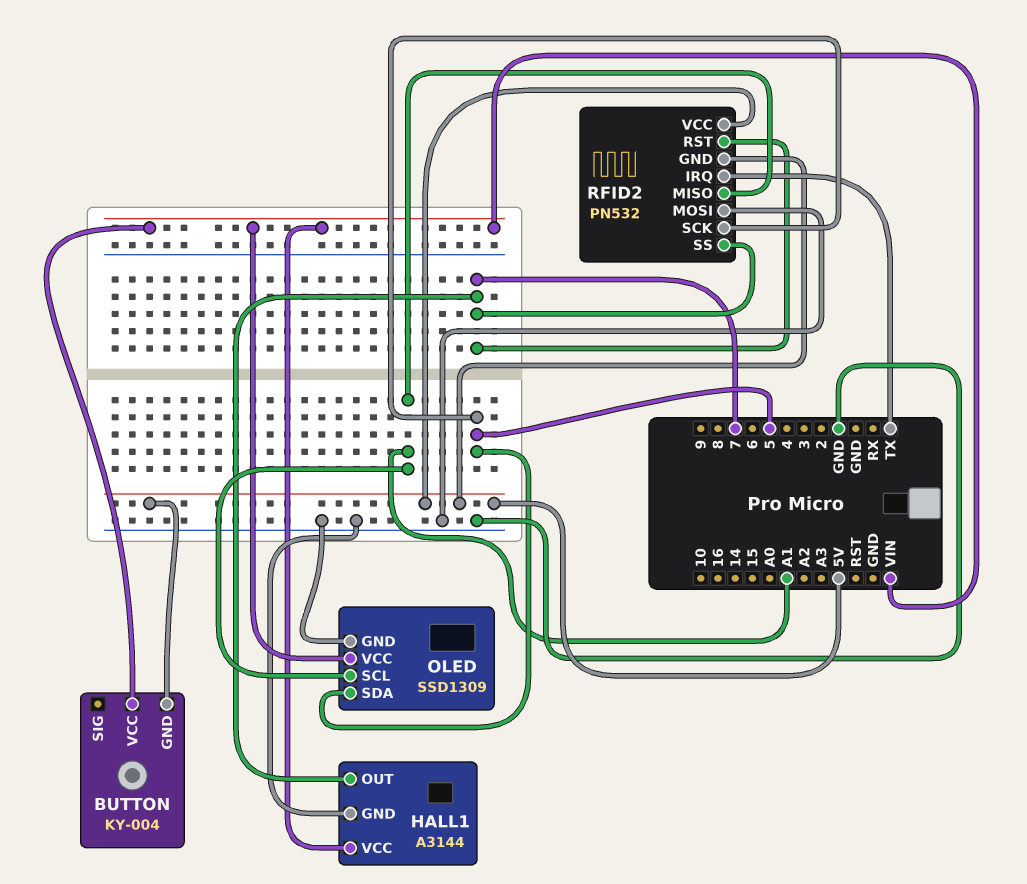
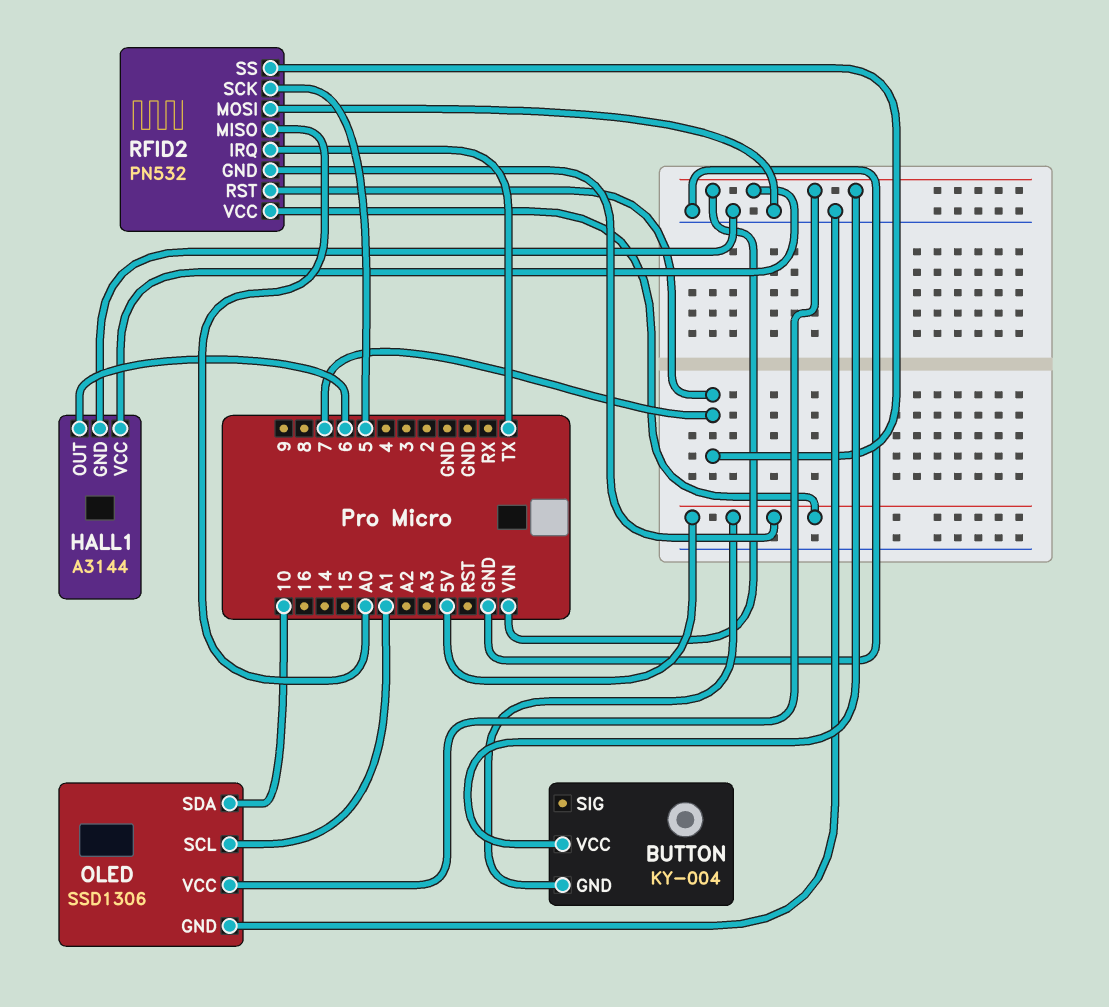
HALL1 pin OUT: 7 -> 6
OLED: SSD1309 -> SSD1306
OLED pin SDA: 5 -> 10
RFID2 pin MISO: A1 -> A0

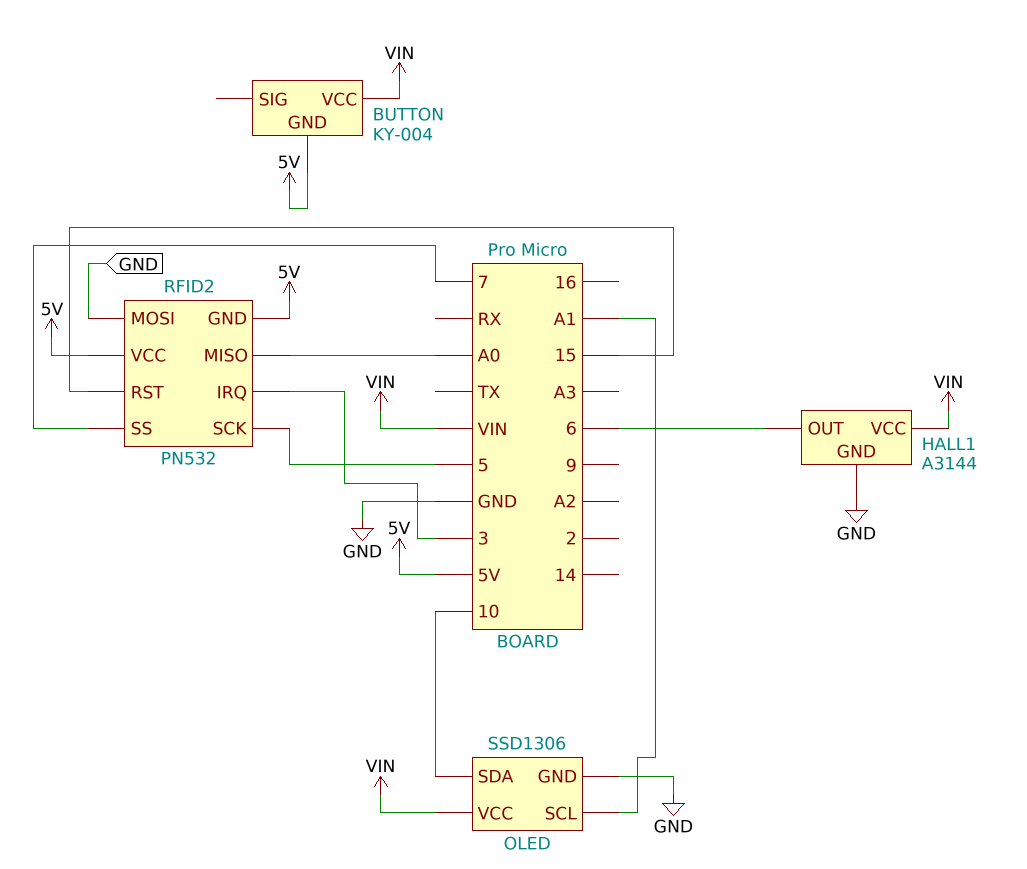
RFID2 pin IRQ: TX -> 3
RFID2 pin RST: 7 -> 15

